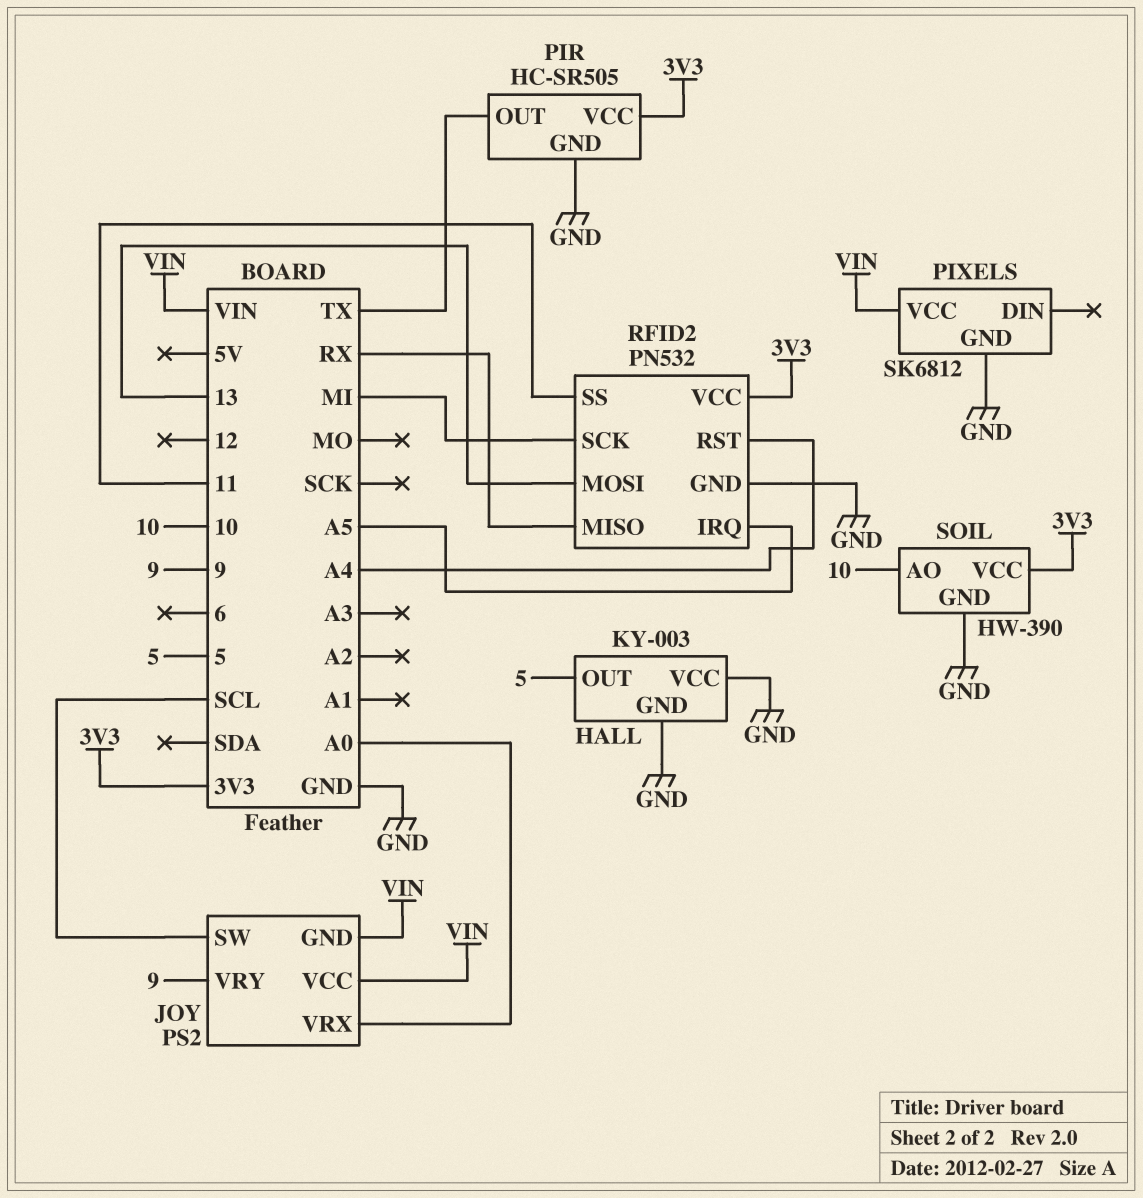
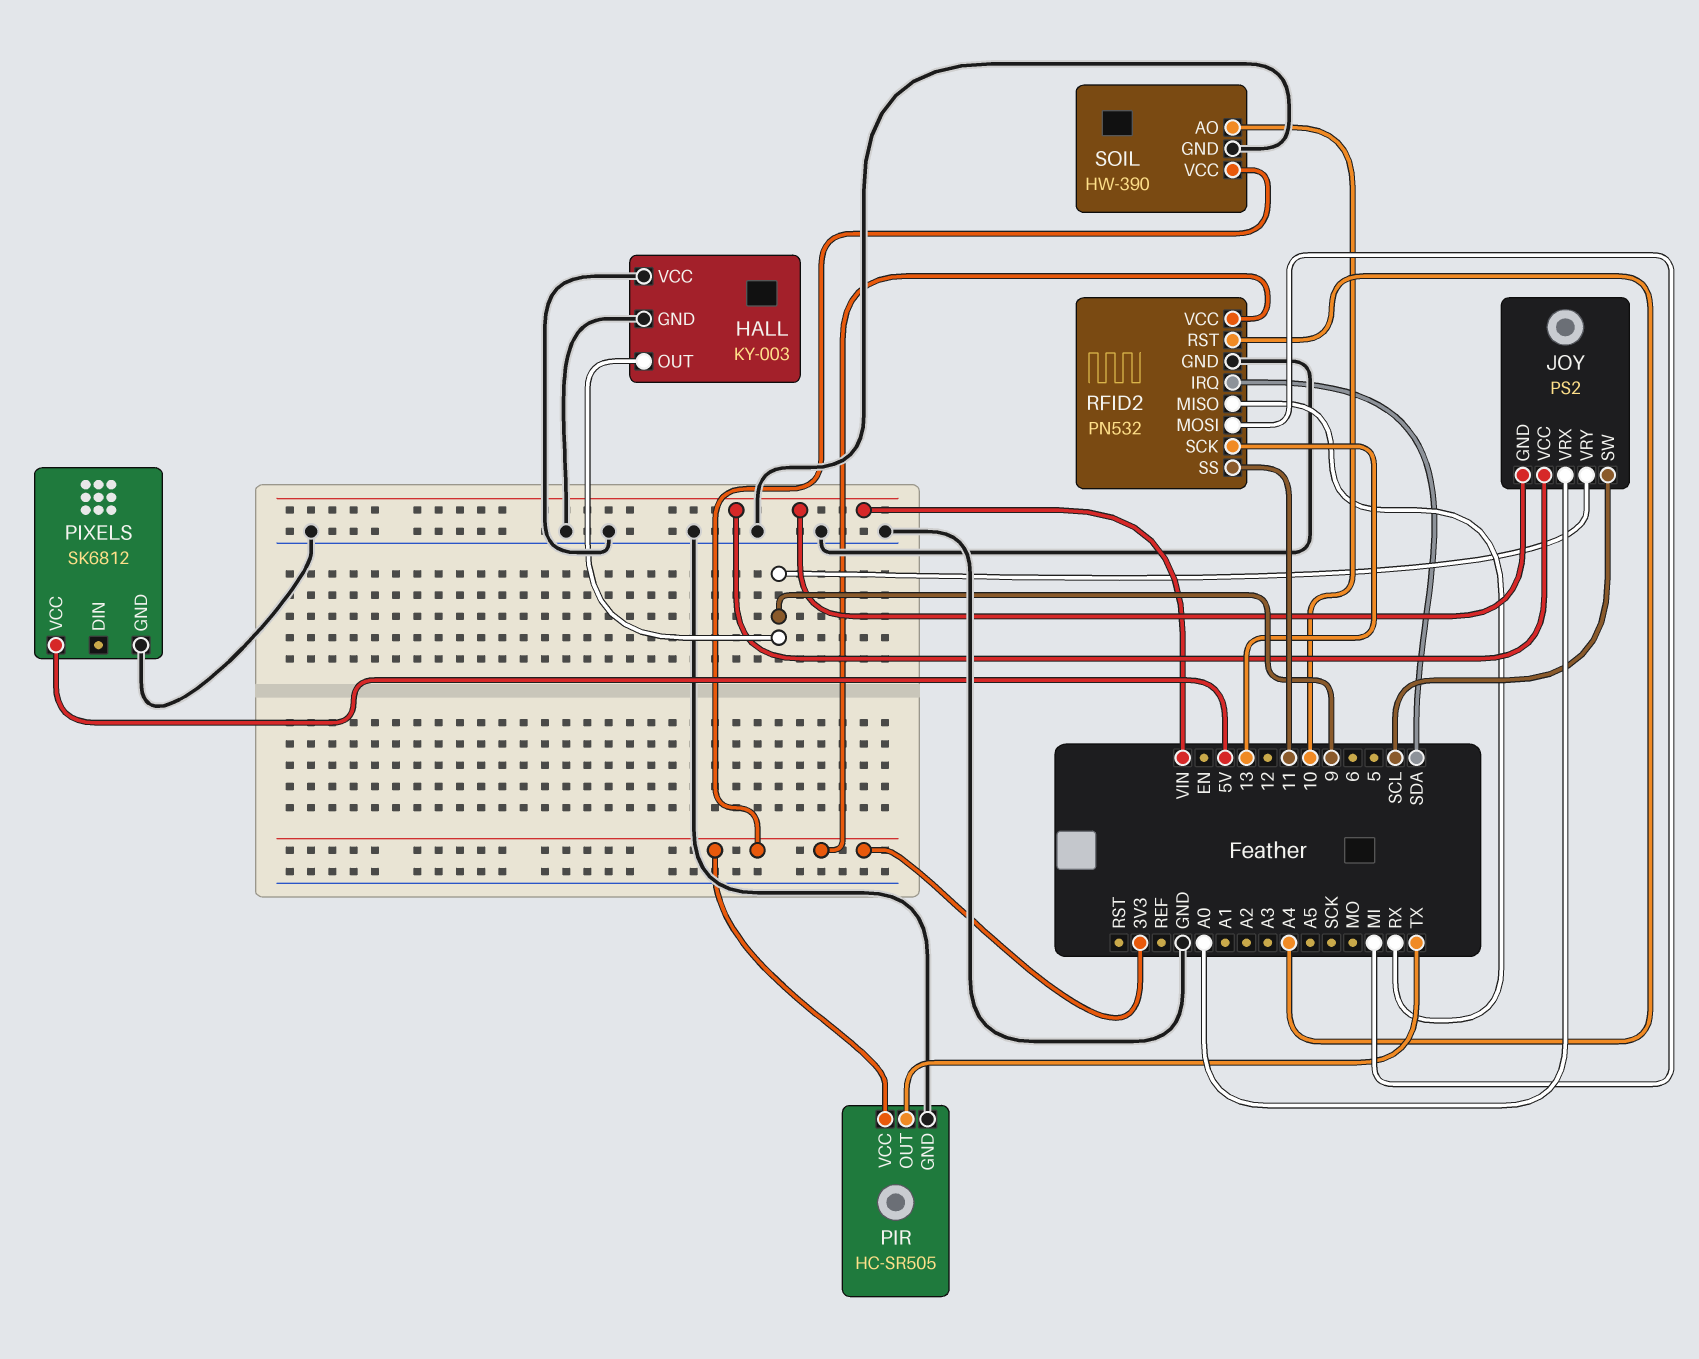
HALL pin OUT: 5 -> 9
PIXELS pin VCC: VIN -> 5V
RFID2 pin IRQ: A5 -> SDA
RFID2 pin MOSI: 13 -> MI
RFID2 pin SCK: MI -> 13

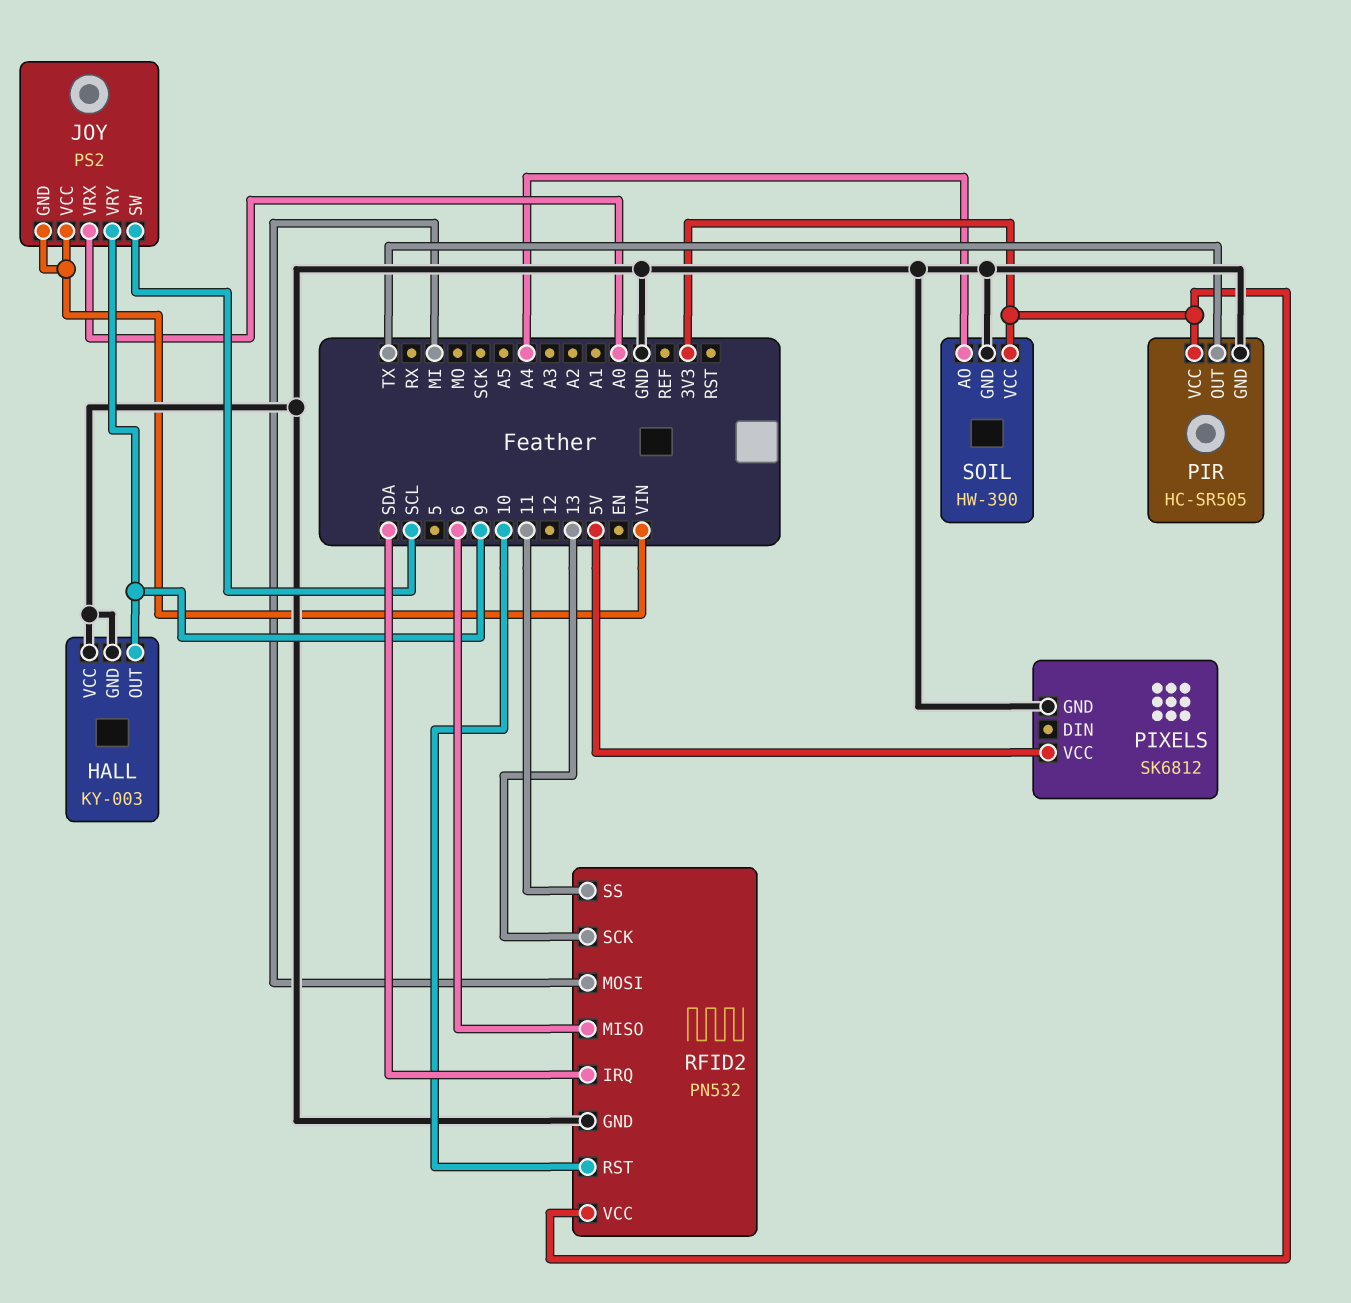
RFID2 pin MISO: RX -> 6
RFID2 pin RST: A4 -> 10
SOIL pin AO: 10 -> A4

